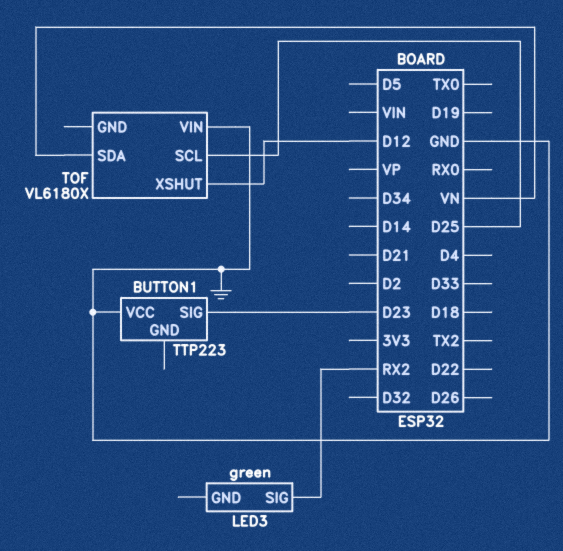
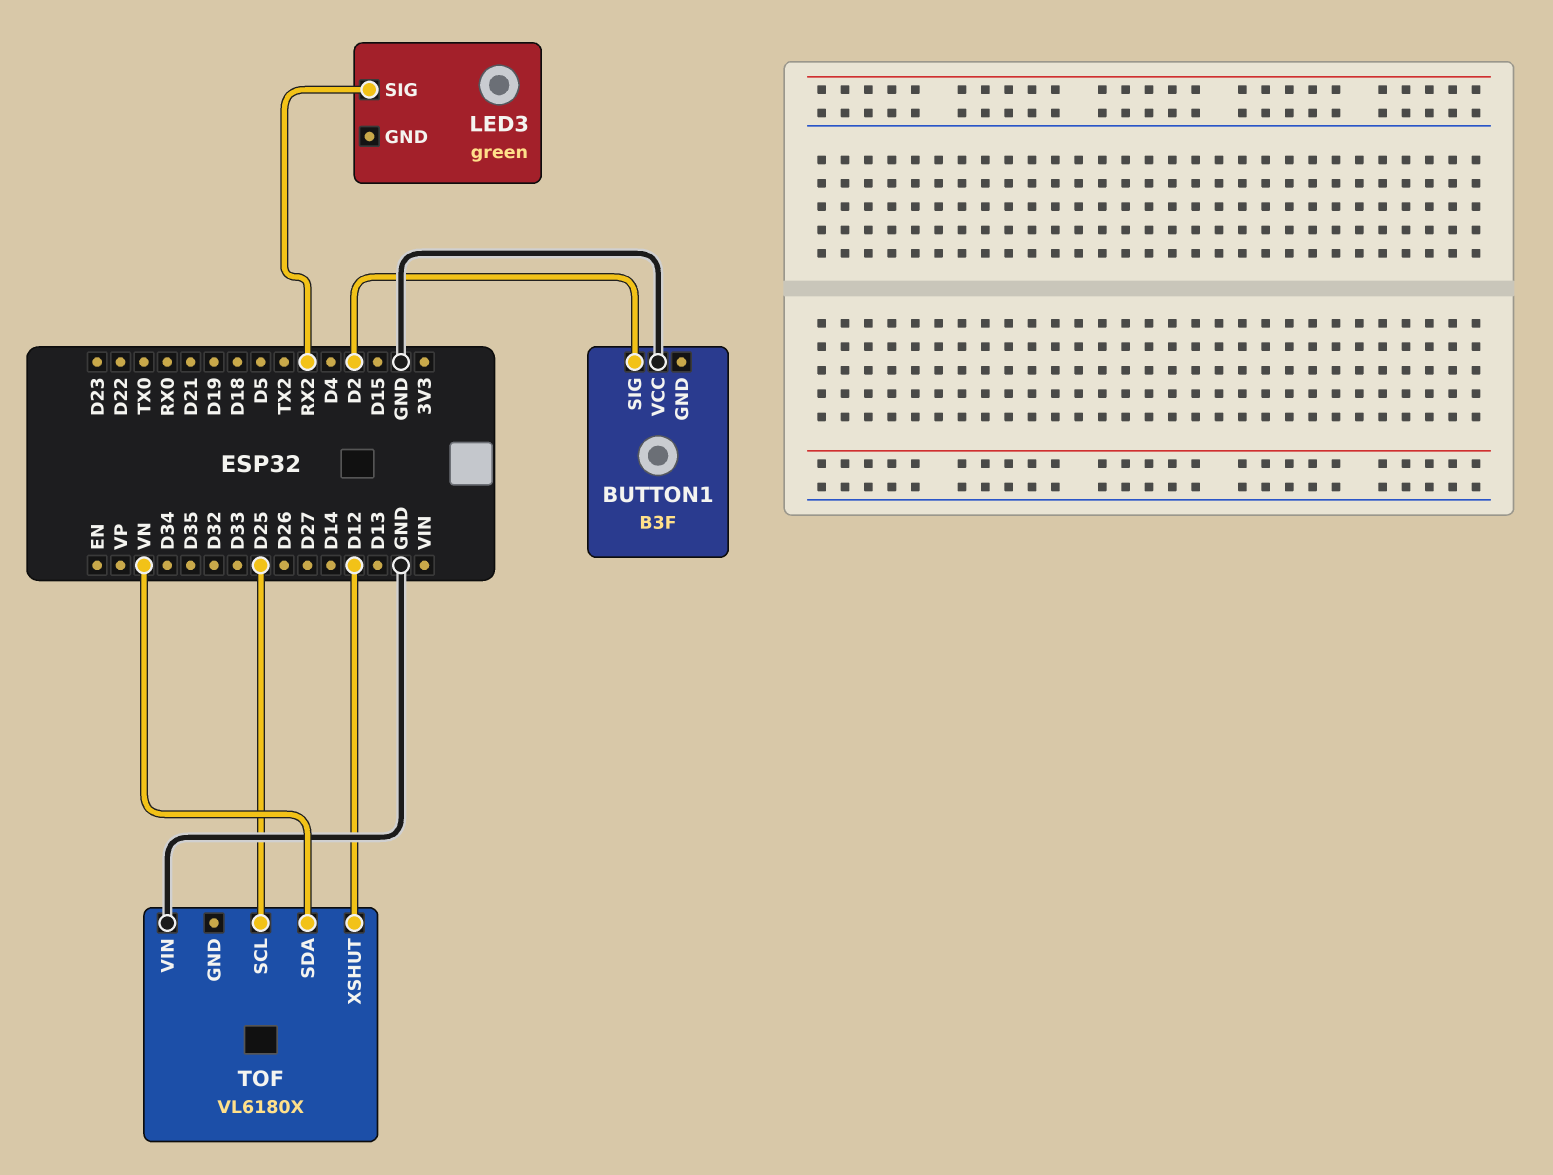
BUTTON1: TTP223 -> B3F
BUTTON1 pin SIG: D23 -> D2

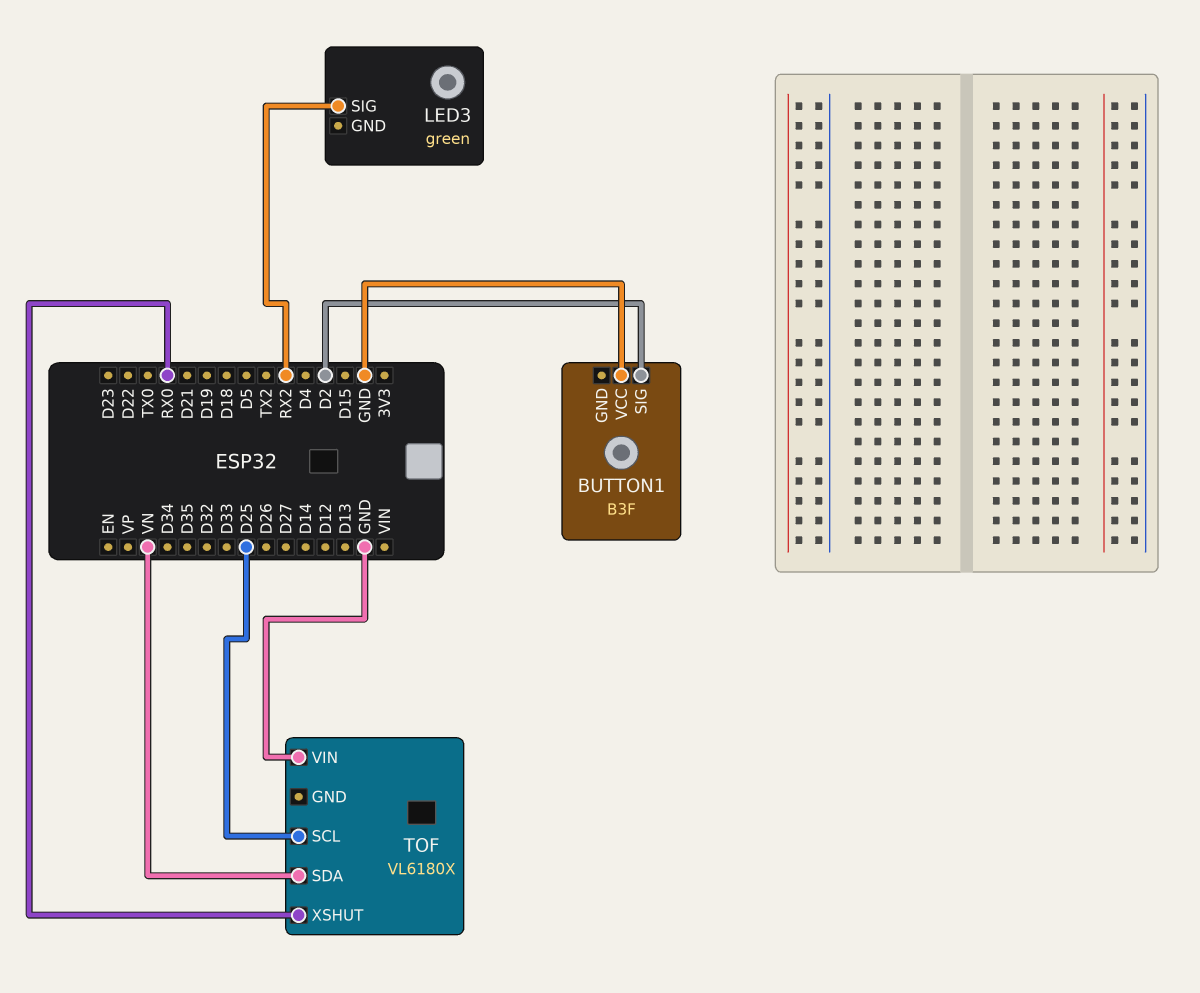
TOF pin XSHUT: D12 -> RX0

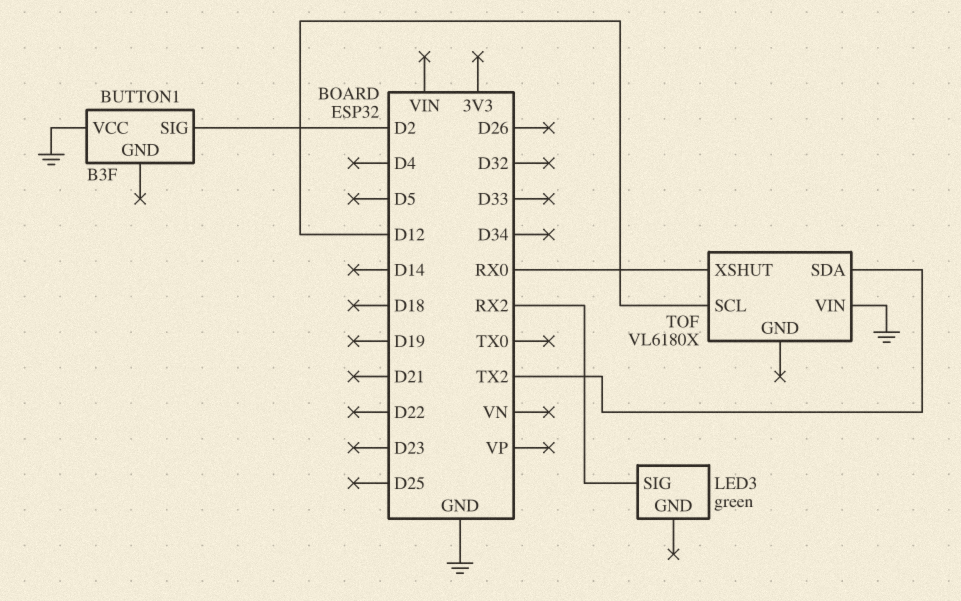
TOF pin SCL: D25 -> D12
TOF pin SDA: VN -> TX2

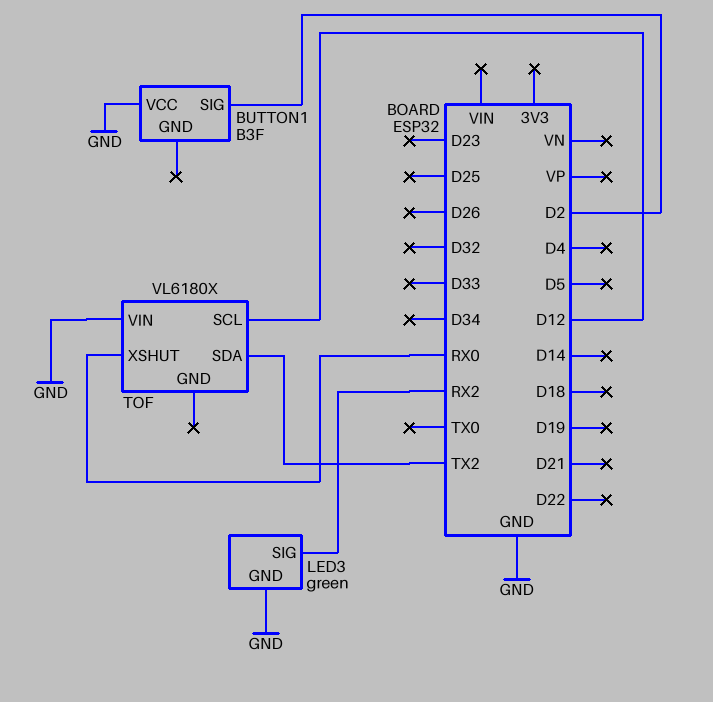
LED3 pin GND: none -> GND

